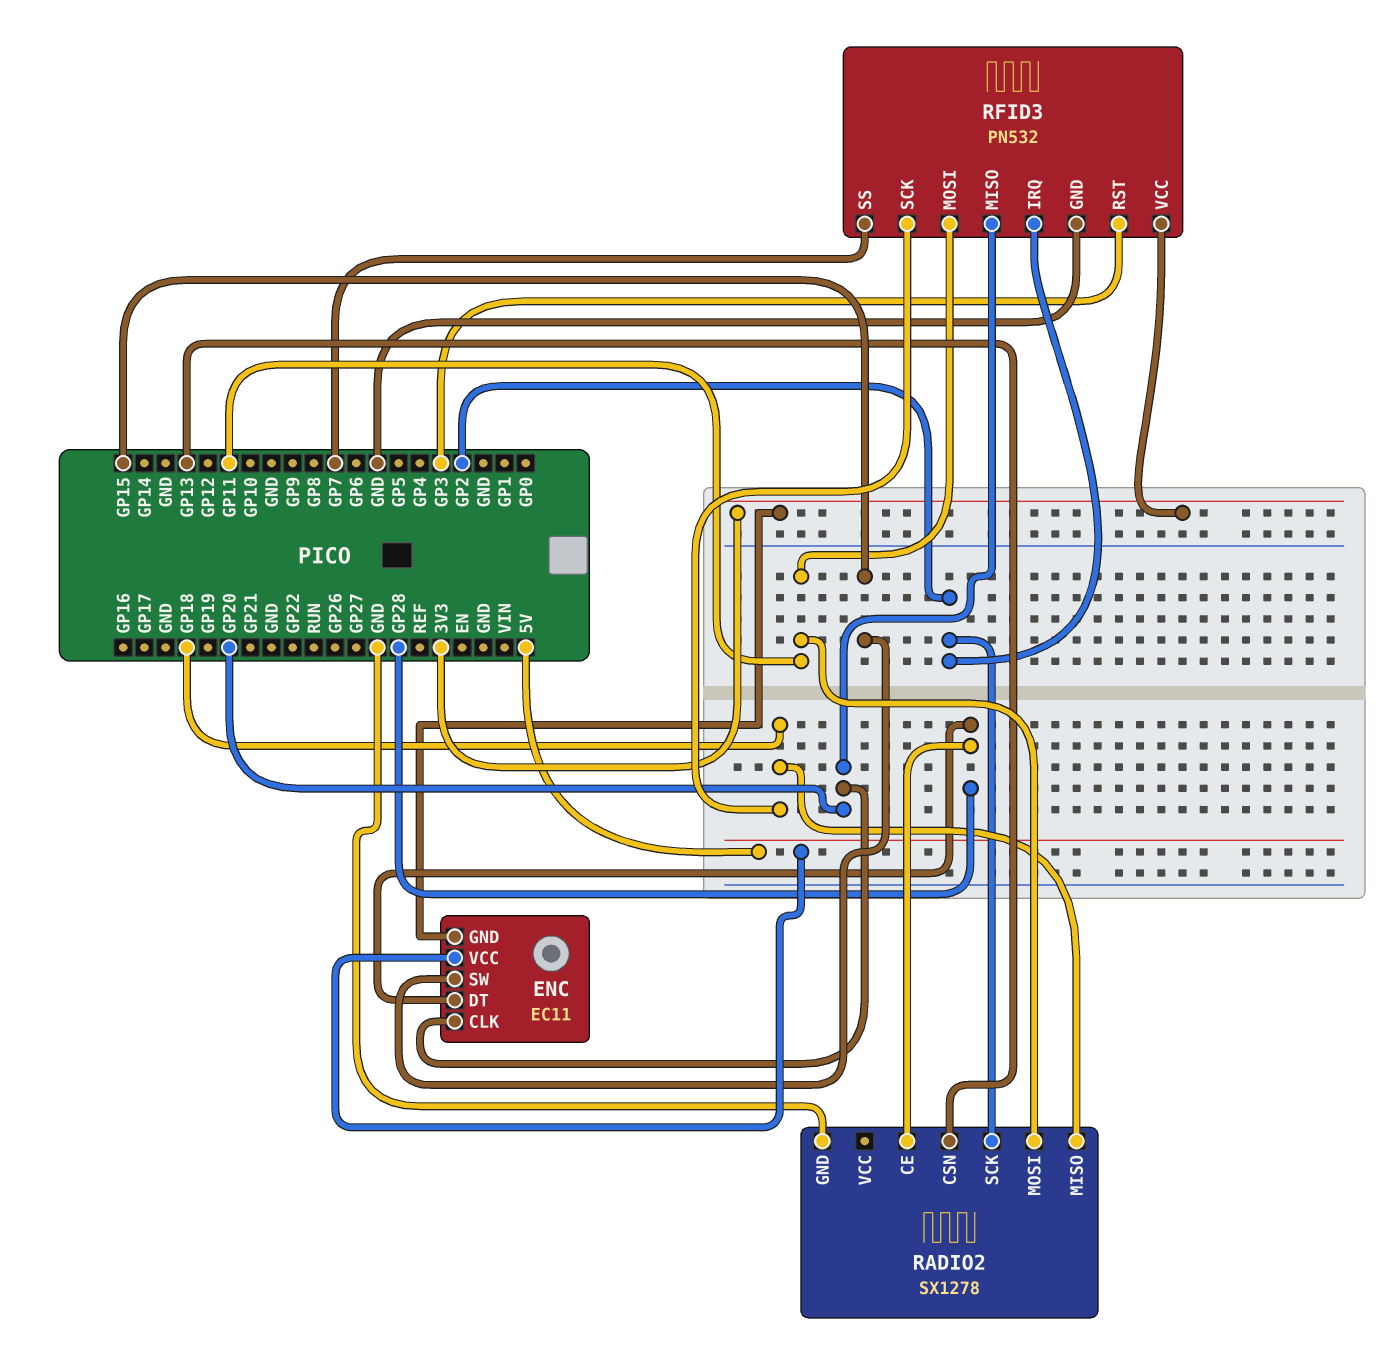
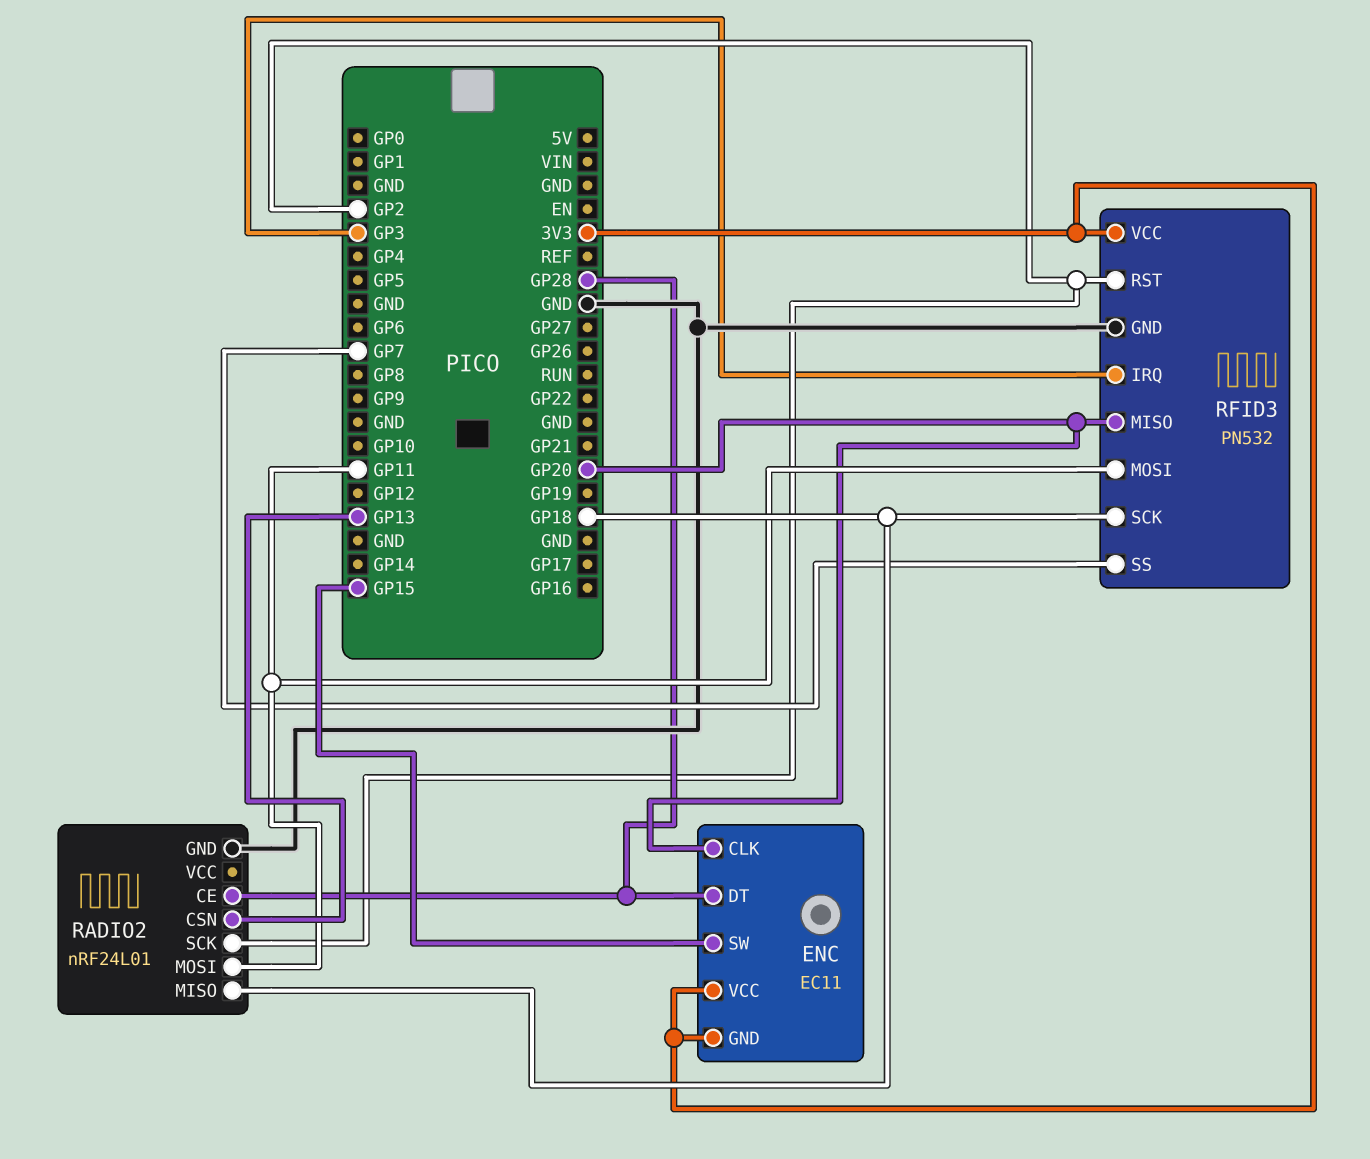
ENC pin VCC: 5V -> 3V3
RADIO2: SX1278 -> nRF24L01
RFID3 pin IRQ: GP2 -> GP3
RFID3 pin RST: GP3 -> GP2

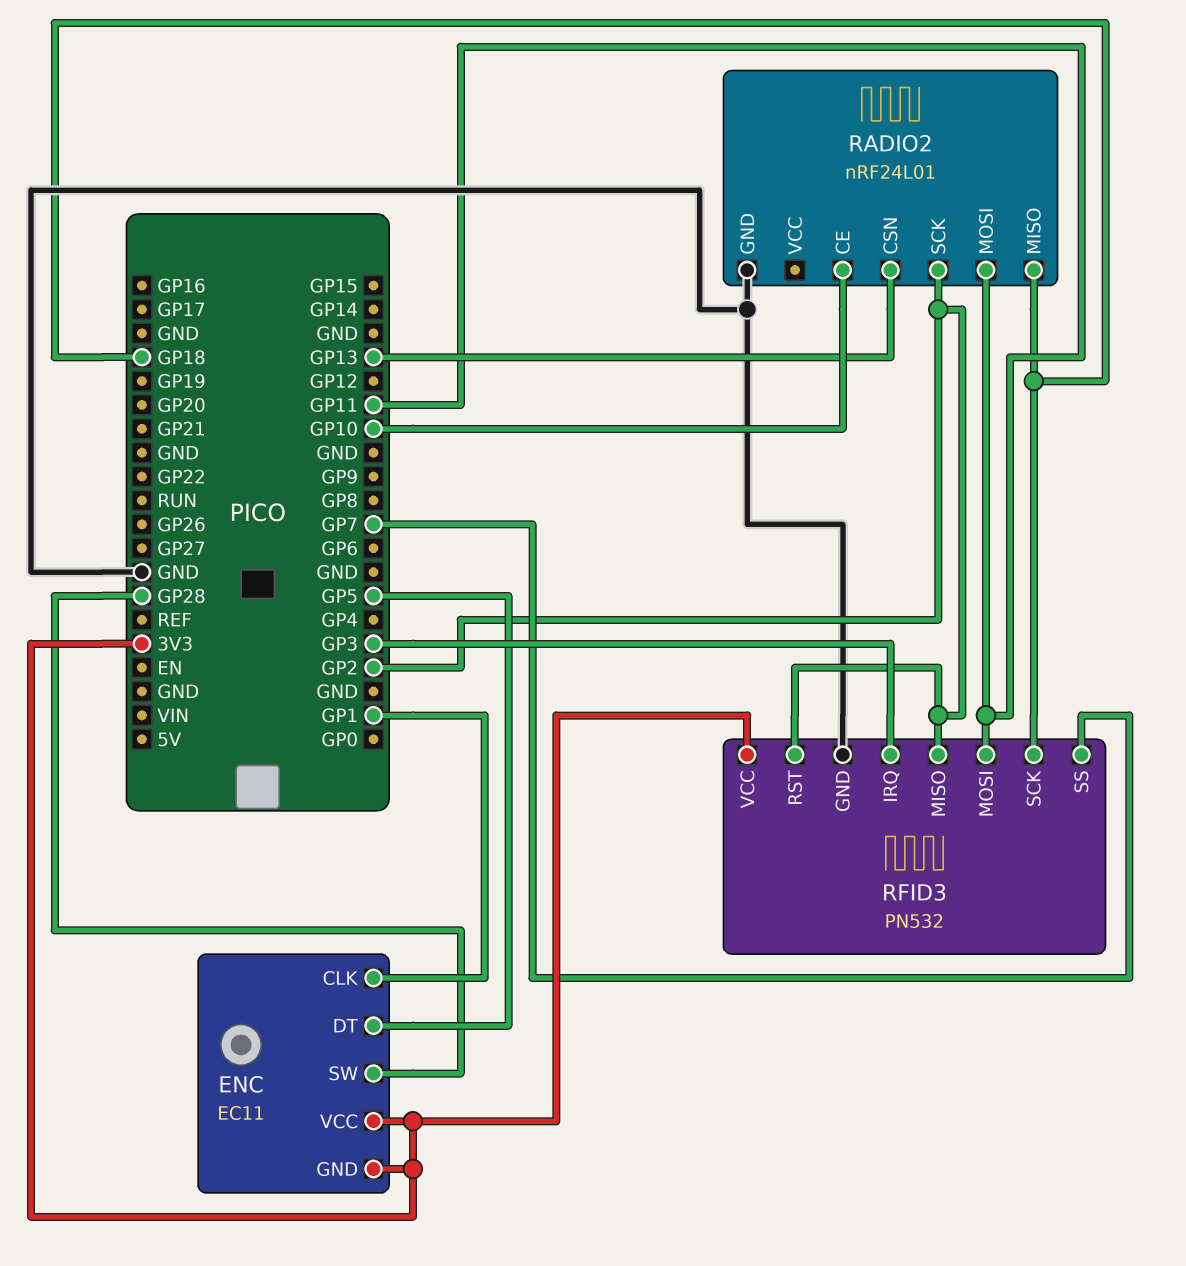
ENC pin CLK: GP20 -> GP1
ENC pin DT: GP28 -> GP5
ENC pin SW: GP15 -> GP28
RADIO2 pin CE: GP28 -> GP10
RFID3 pin MISO: GP20 -> GP2

